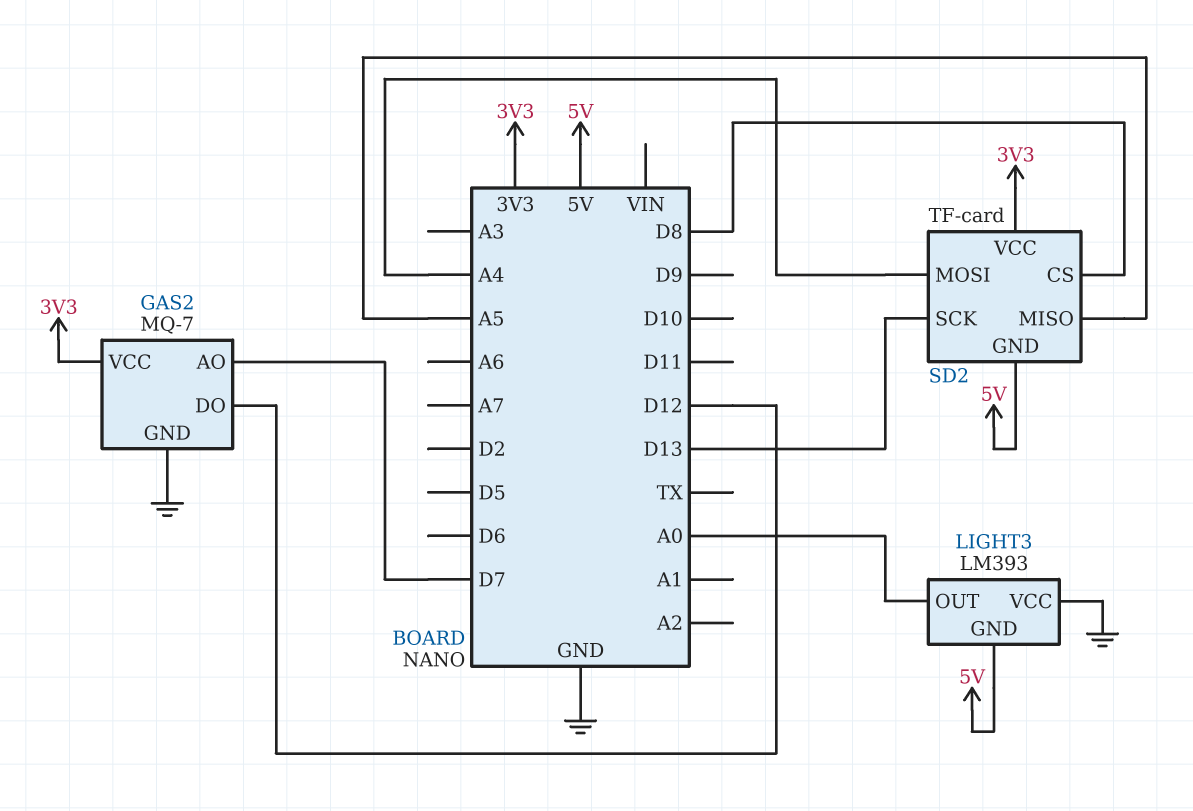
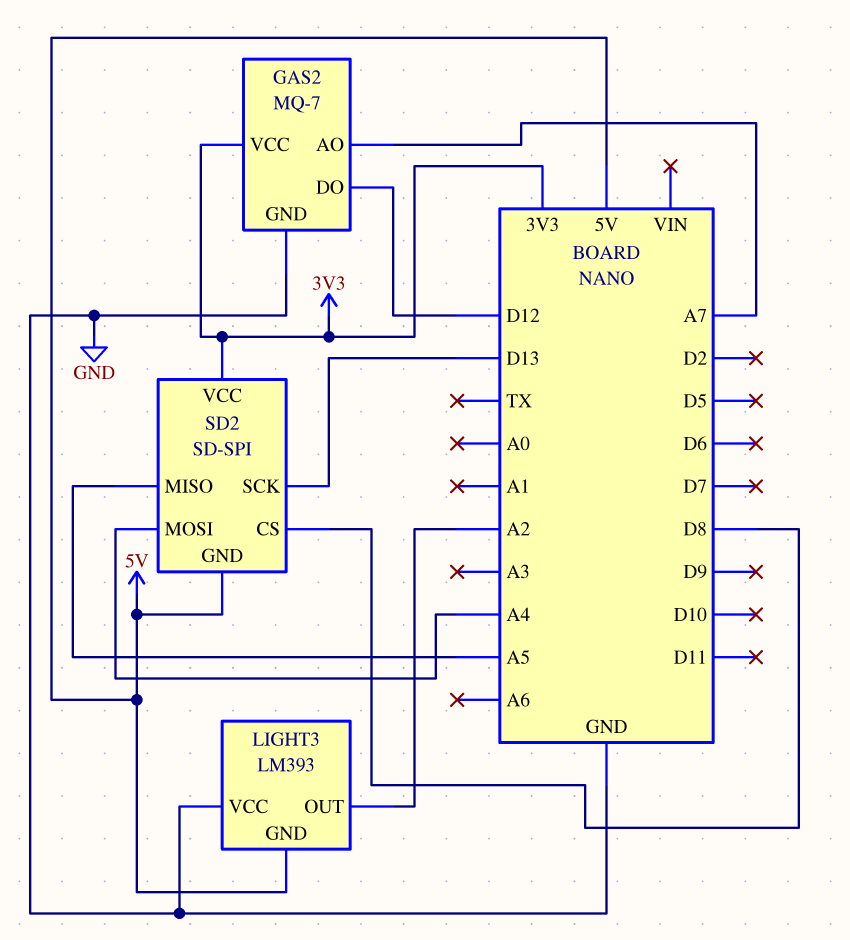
GAS2 pin AO: D7 -> A7
LIGHT3 pin OUT: A0 -> A2
SD2: TF-card -> SD-SPI

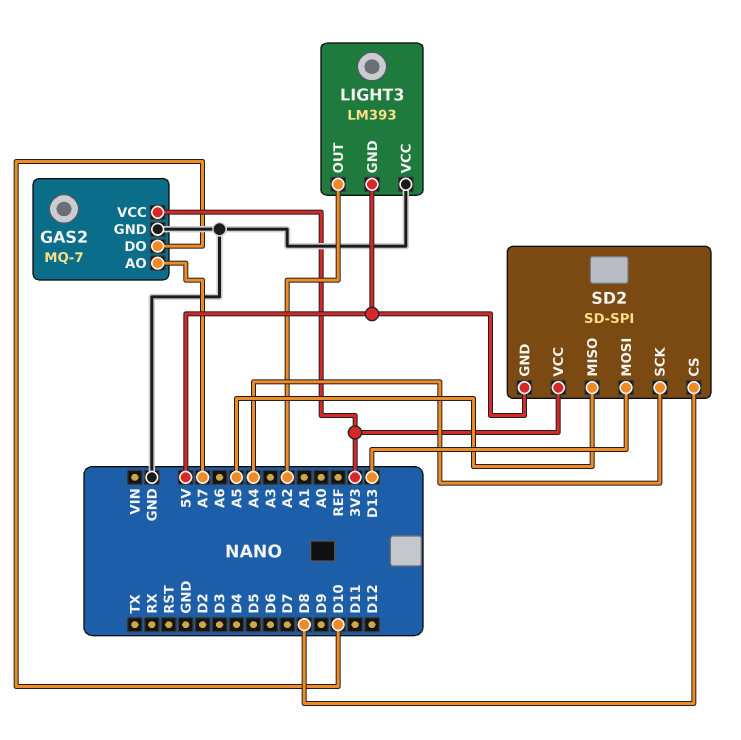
GAS2 pin DO: D12 -> D10
SD2 pin MOSI: A4 -> D13
SD2 pin SCK: D13 -> A4

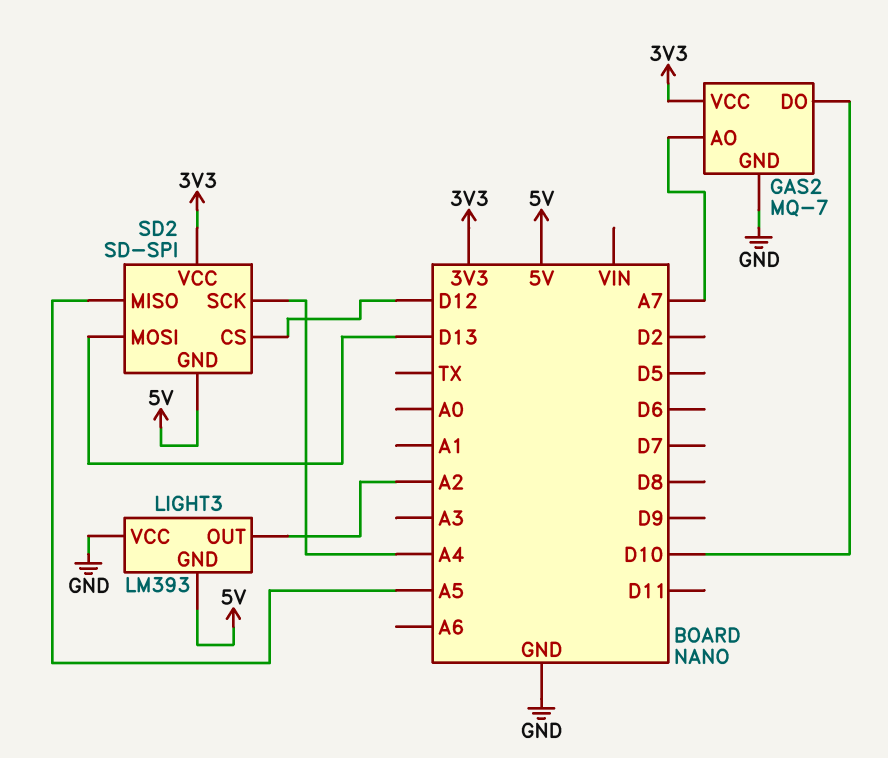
SD2 pin CS: D8 -> D12

